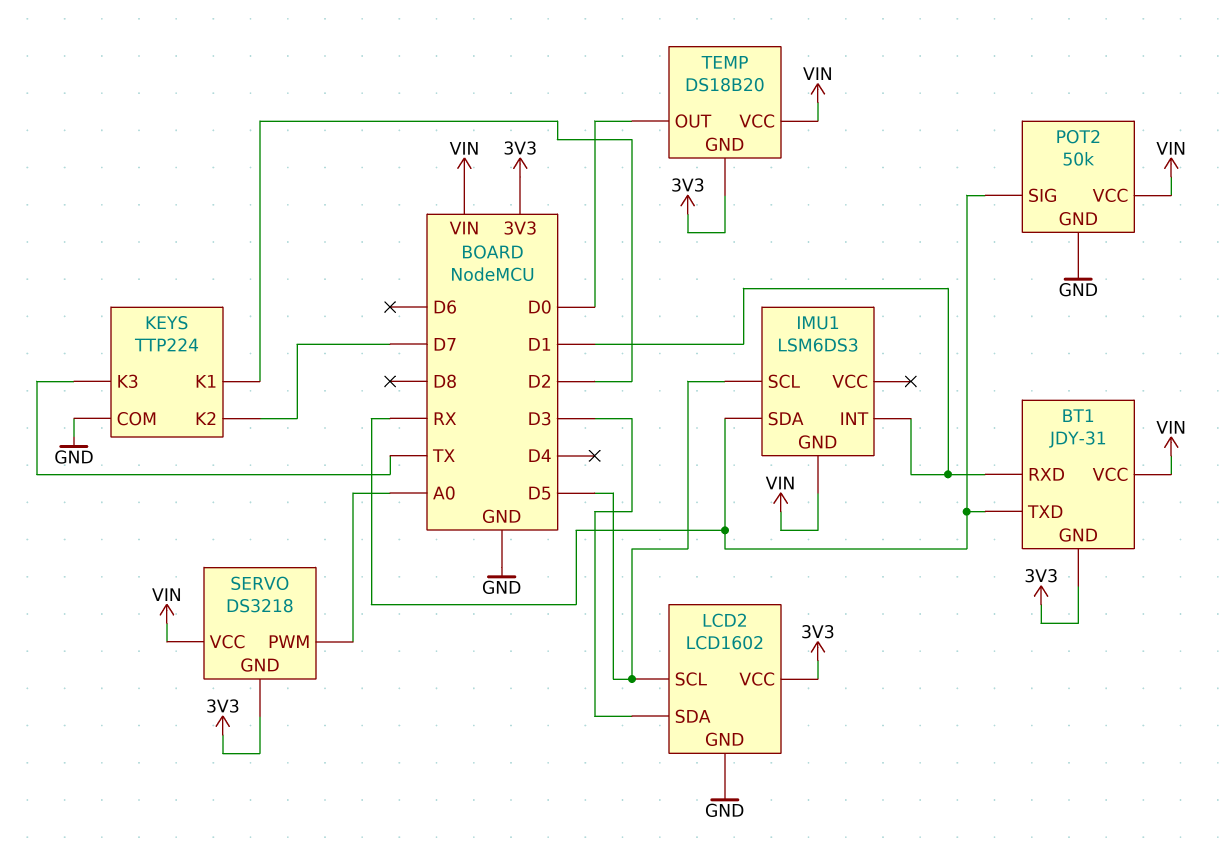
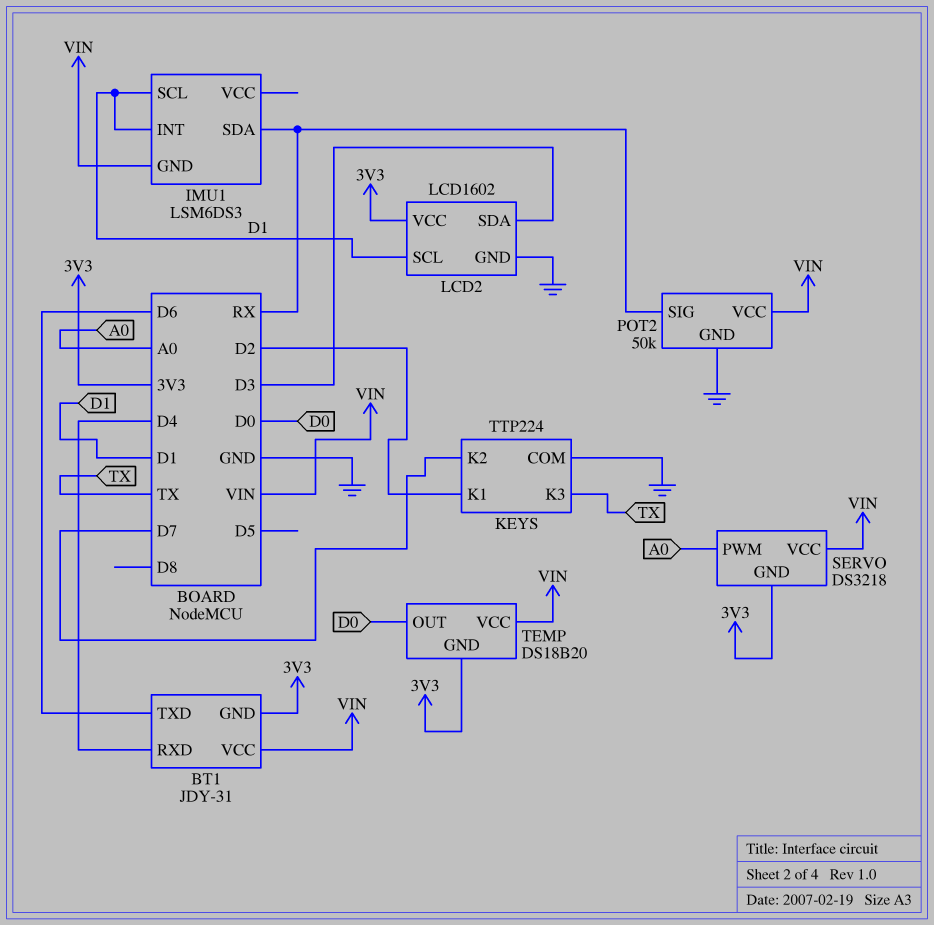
BT1 pin RXD: D1 -> D4
BT1 pin TXD: RX -> D6
IMU1 pin SCL: D5 -> D1
LCD2 pin SCL: D5 -> D1

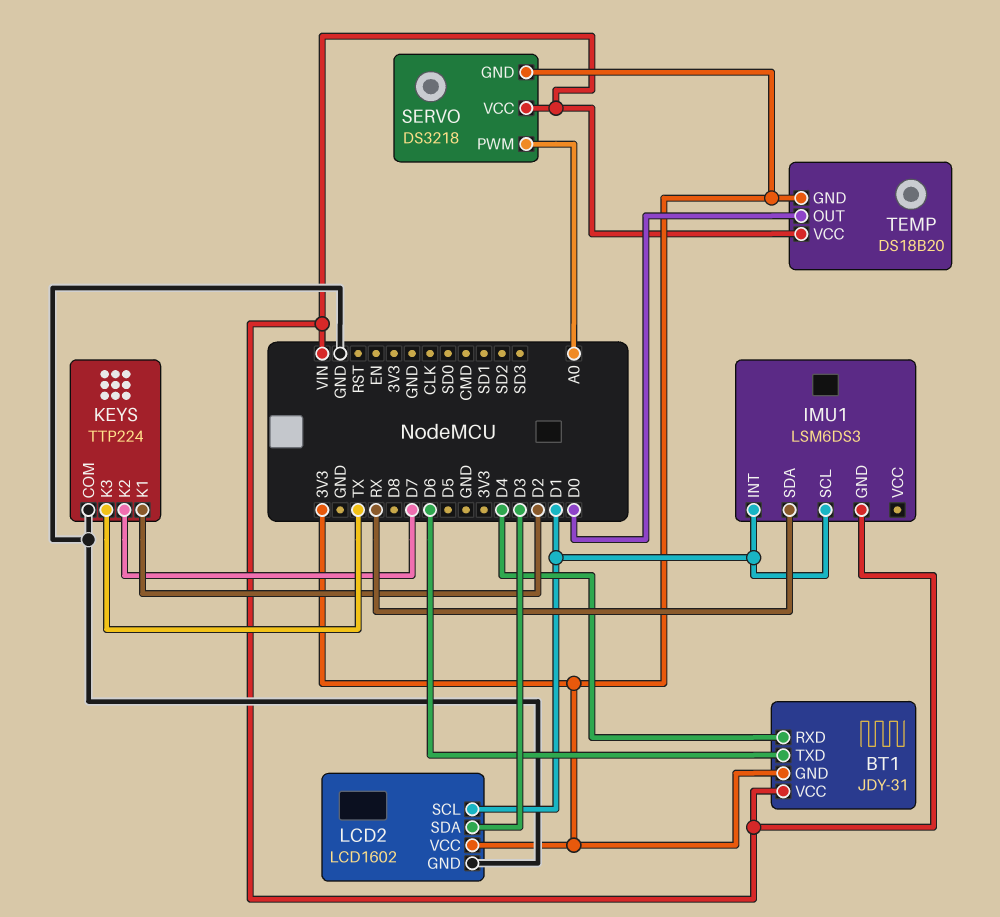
POT2: 50k -> none
POT2 pin GND: GND -> none
POT2 pin SIG: RX -> none
POT2 pin VCC: VIN -> none

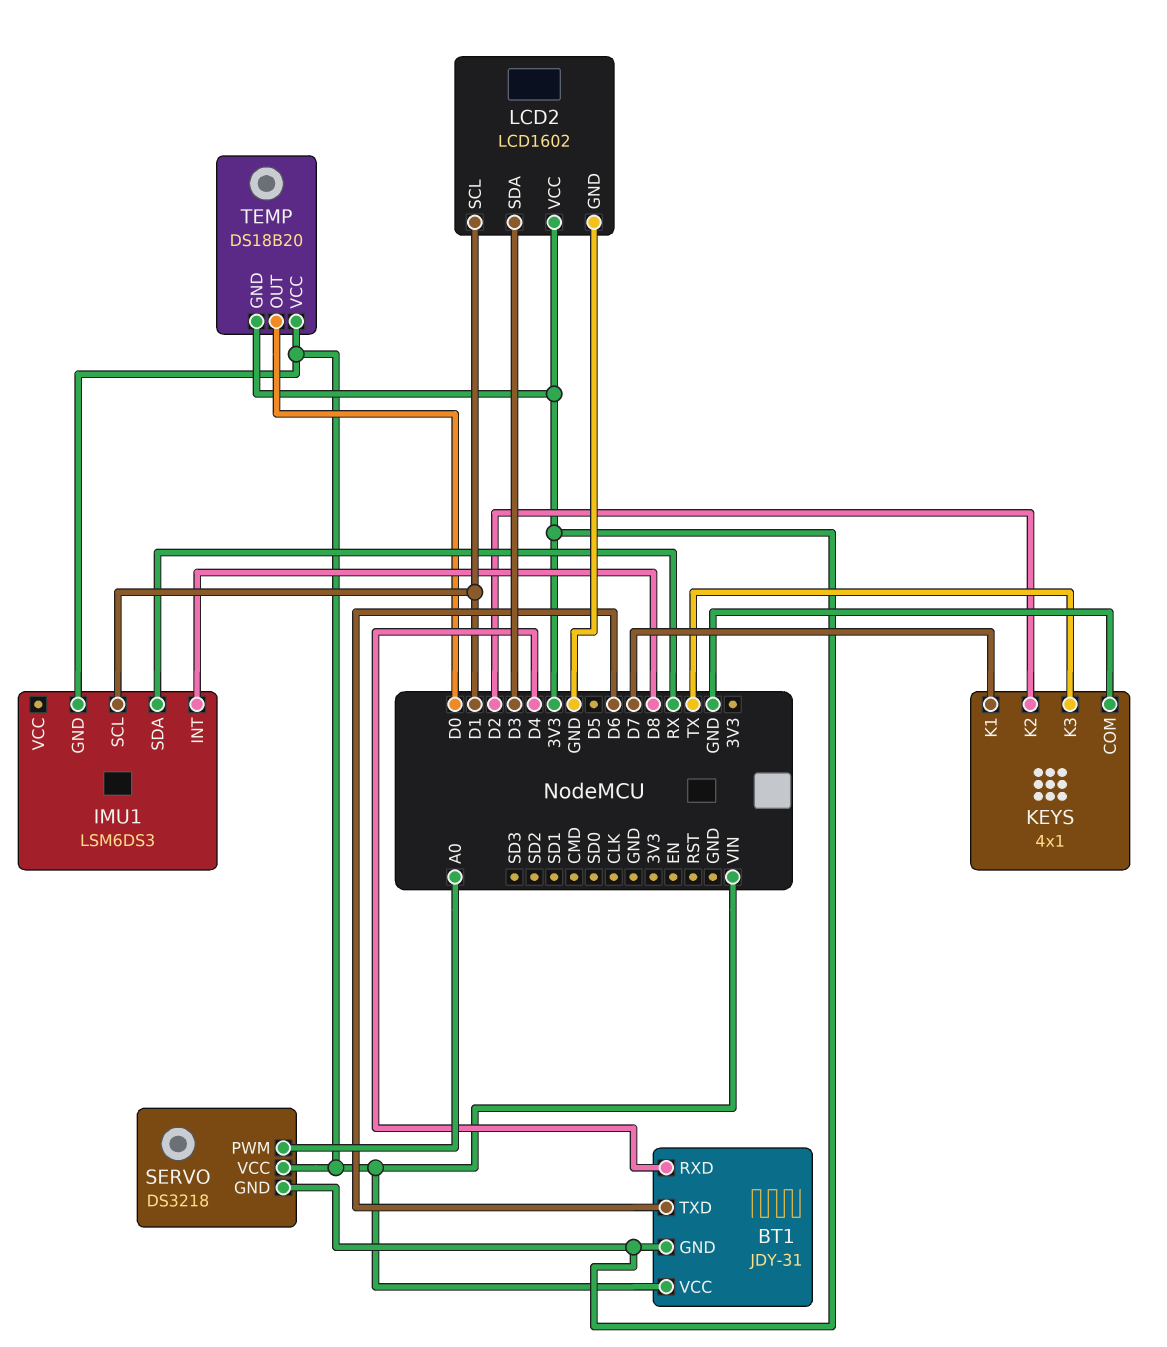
IMU1 pin INT: D1 -> D8
KEYS: TTP224 -> 4x1
KEYS pin K1: D2 -> D7
KEYS pin K2: D7 -> D2

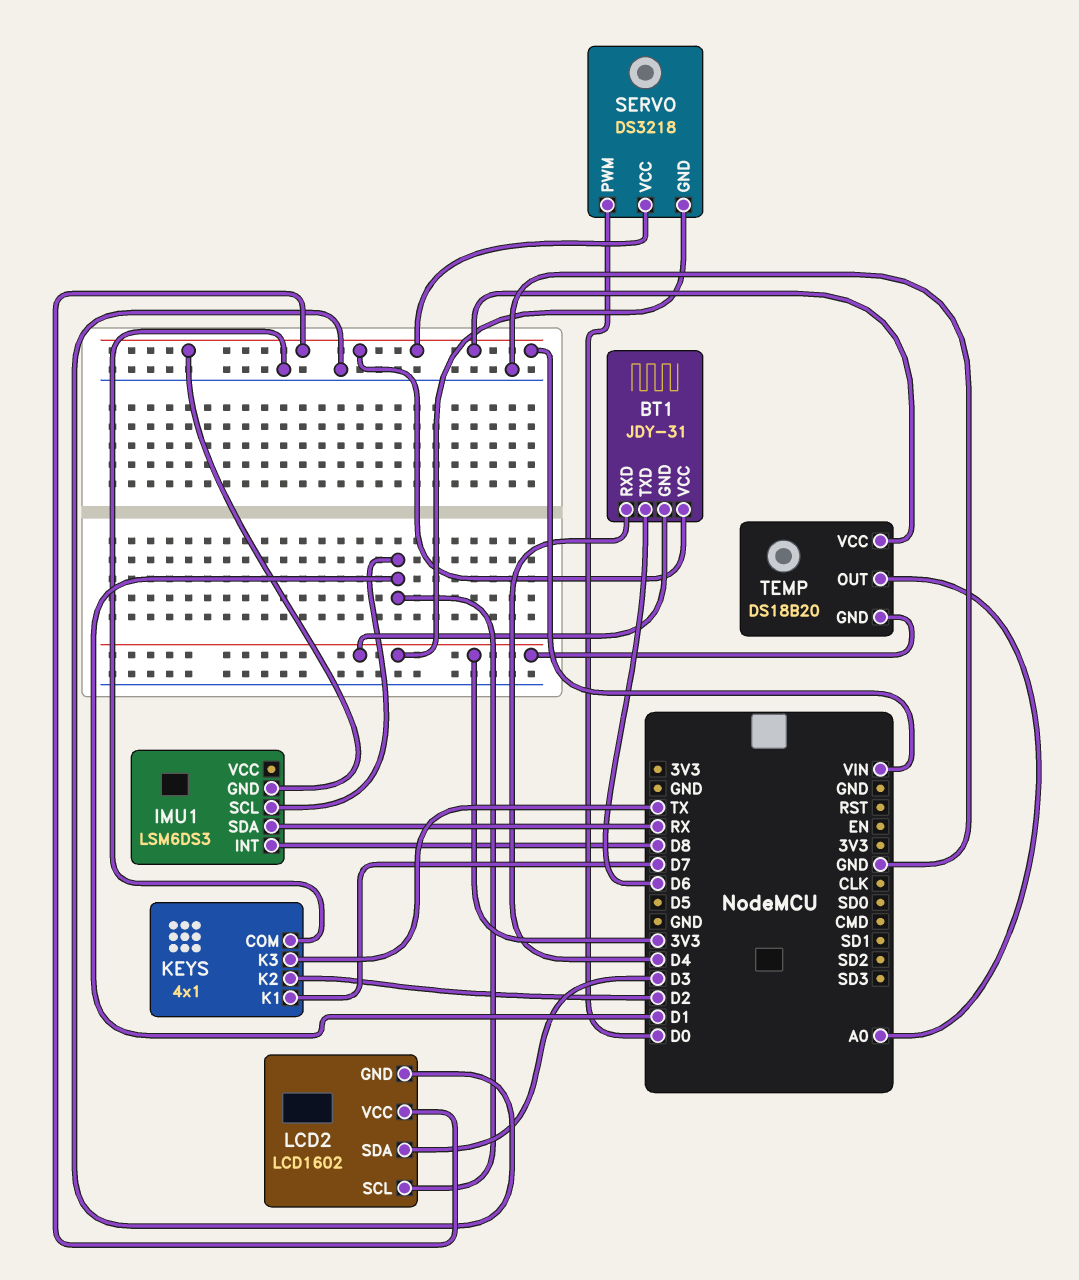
LCD2 pin VCC: 3V3 -> VIN
SERVO pin PWM: A0 -> D0
TEMP pin OUT: D0 -> A0

